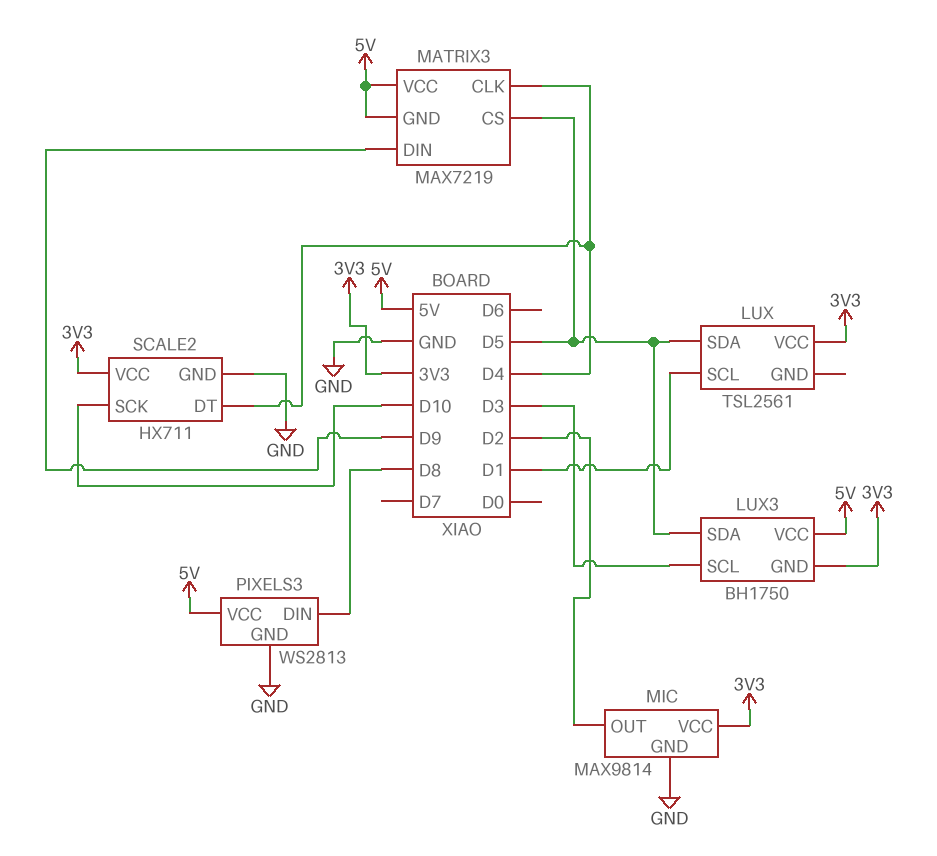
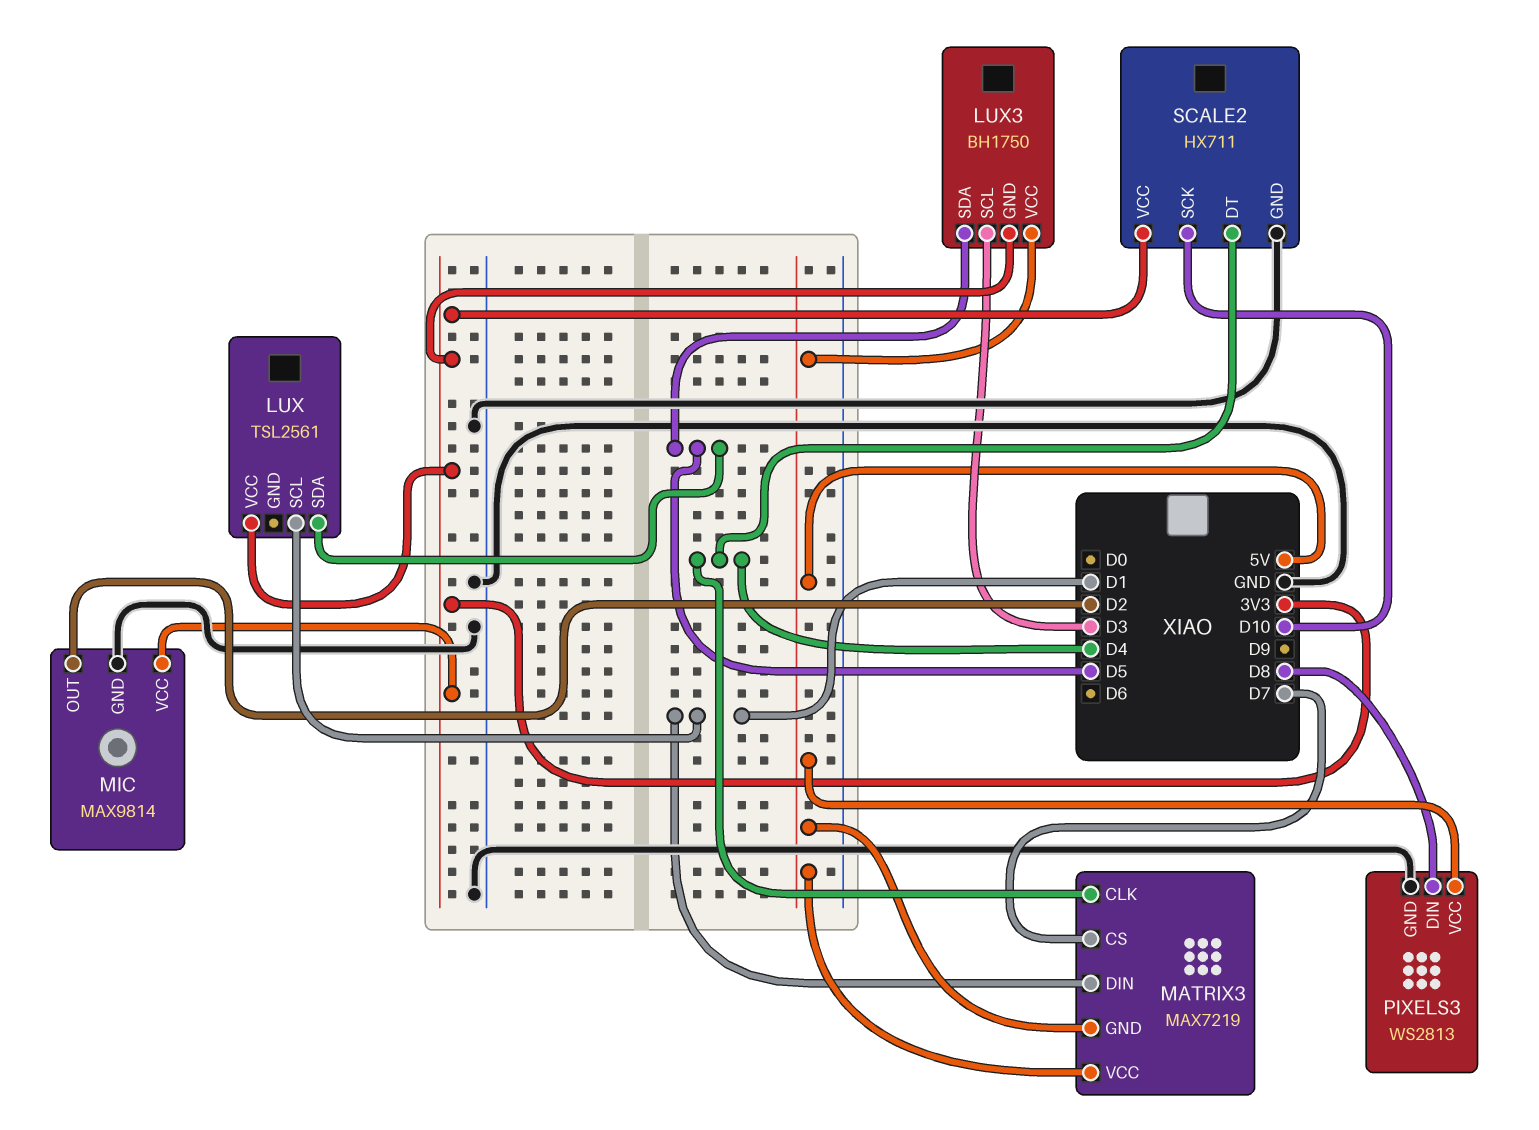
MATRIX3 pin CS: D5 -> D7
MATRIX3 pin DIN: D9 -> D1

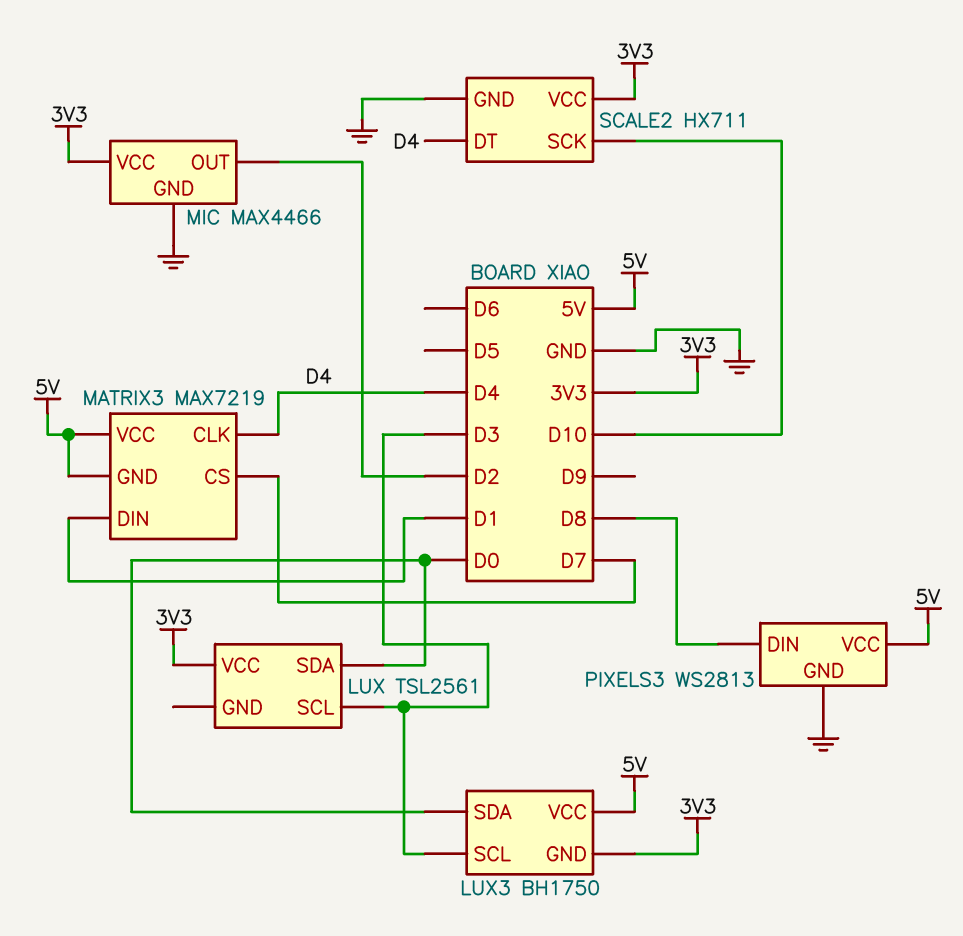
LUX pin SCL: D1 -> D3
LUX pin SDA: D5 -> D0
LUX3 pin SDA: D5 -> D0
MIC: MAX9814 -> MAX4466

